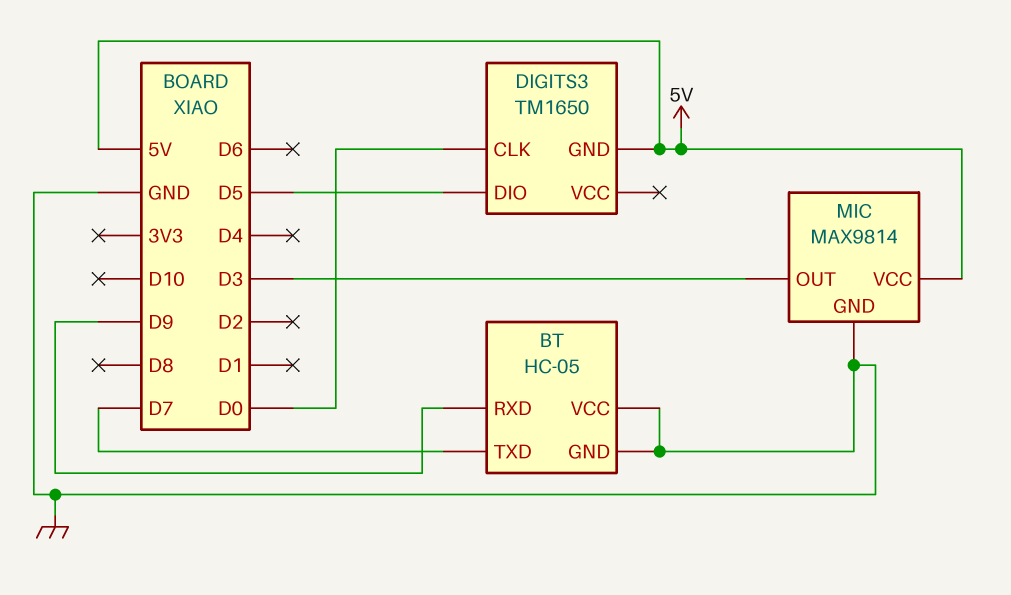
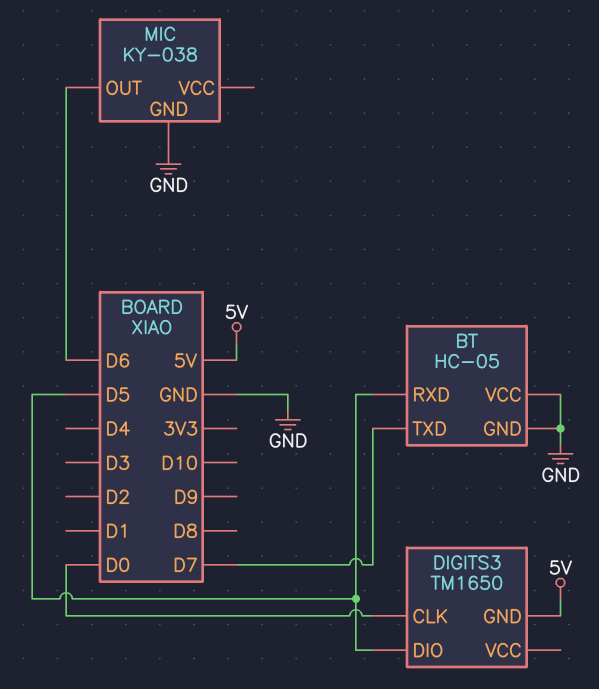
BT pin RXD: D9 -> D5
MIC: MAX9814 -> KY-038
MIC pin OUT: D3 -> D6
MIC pin VCC: 5V -> none

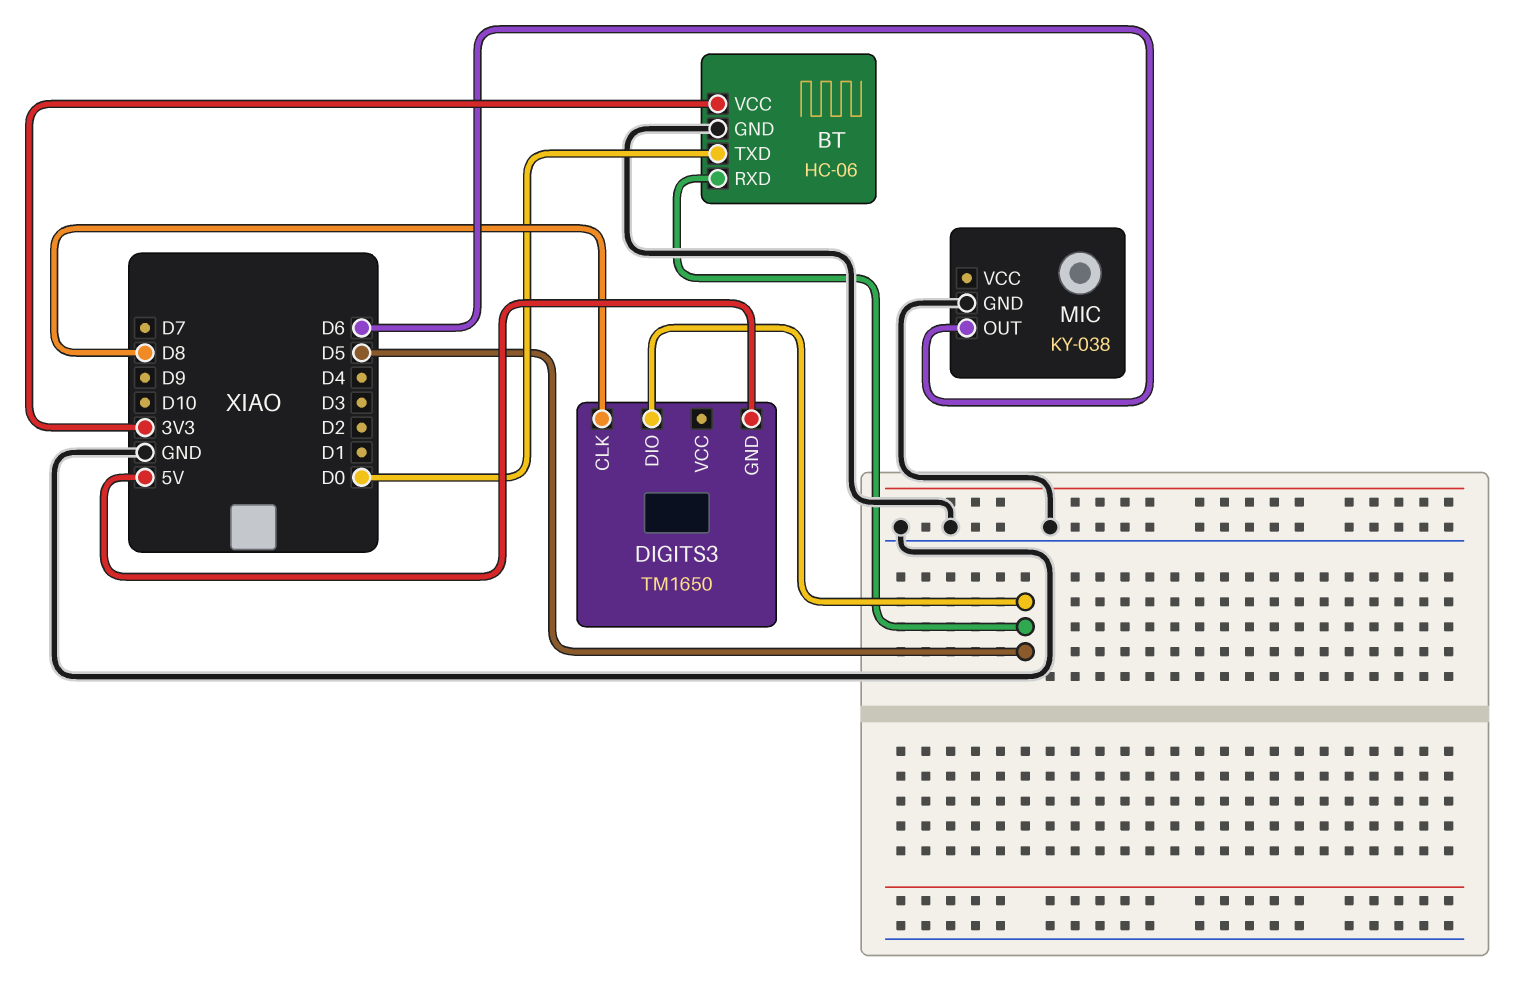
BT: HC-05 -> HC-06
BT pin TXD: D7 -> D0
BT pin VCC: GND -> 3V3
DIGITS3 pin CLK: D0 -> D8

